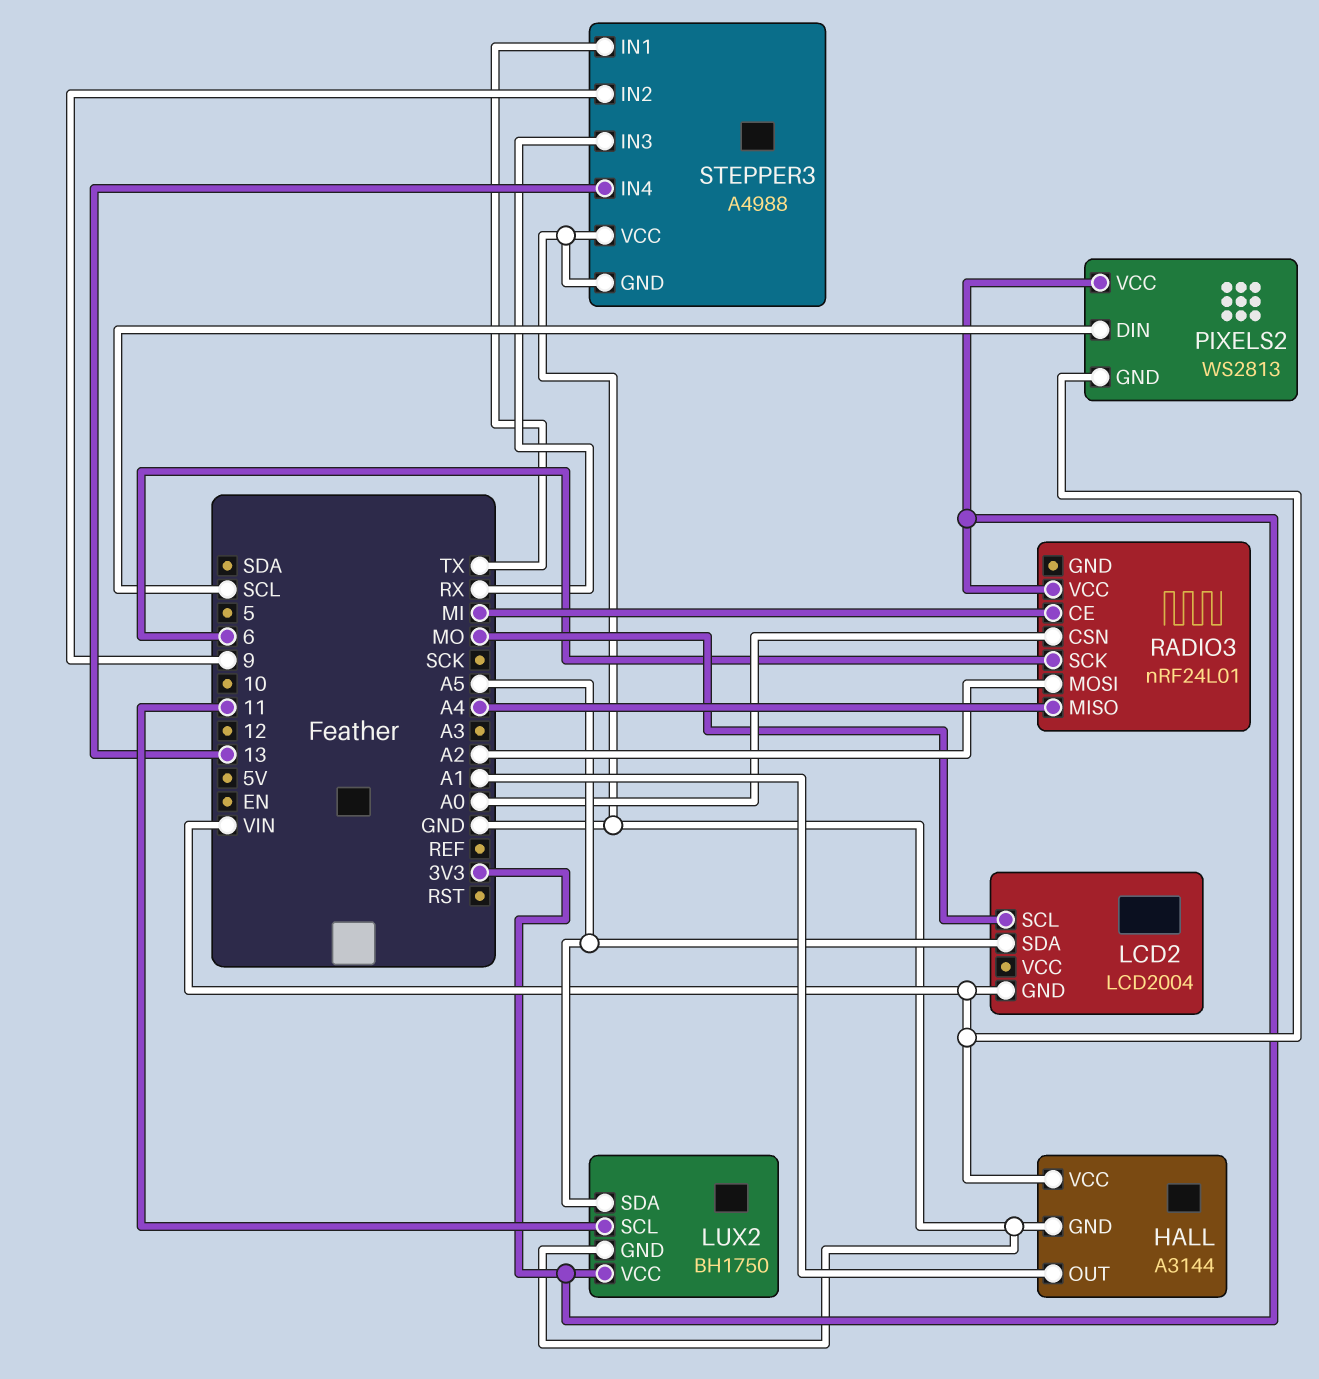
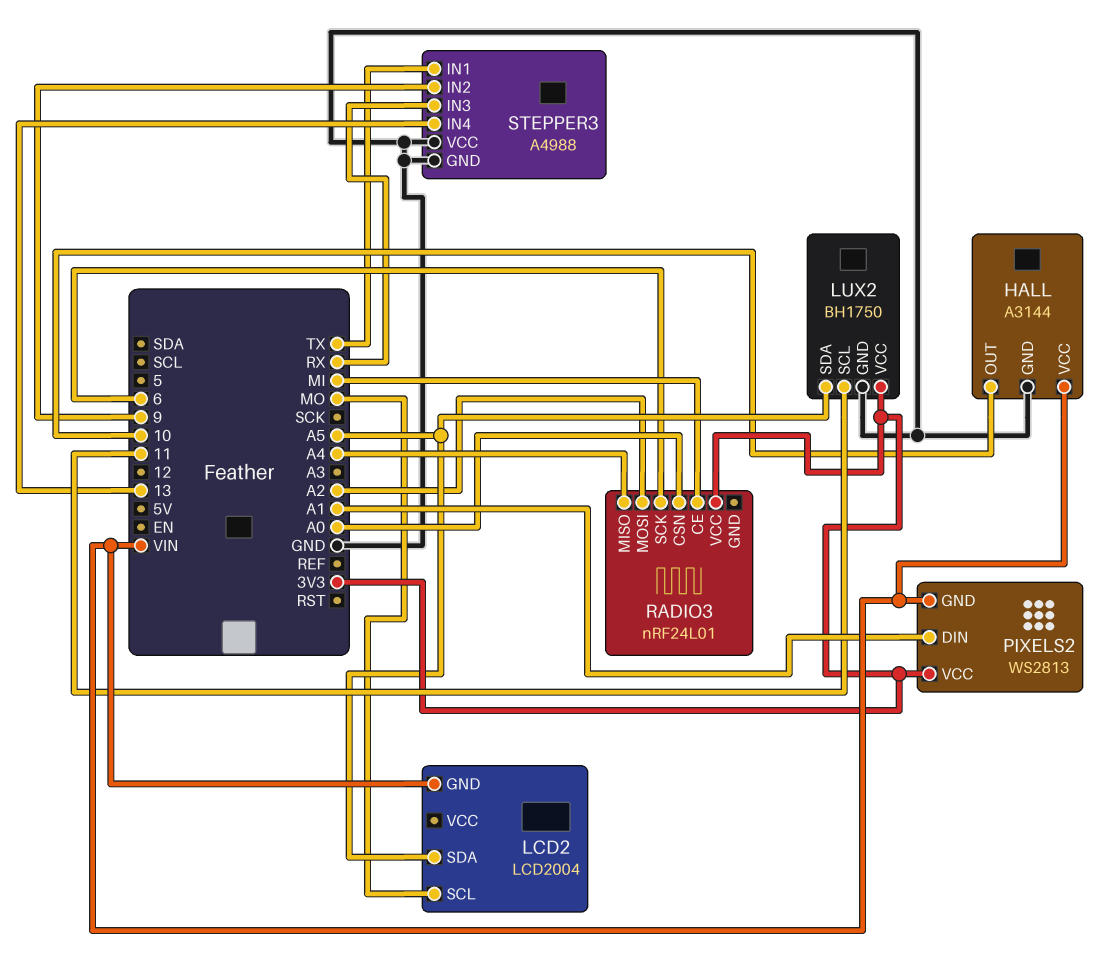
HALL pin OUT: A1 -> 10
PIXELS2 pin DIN: SCL -> A1

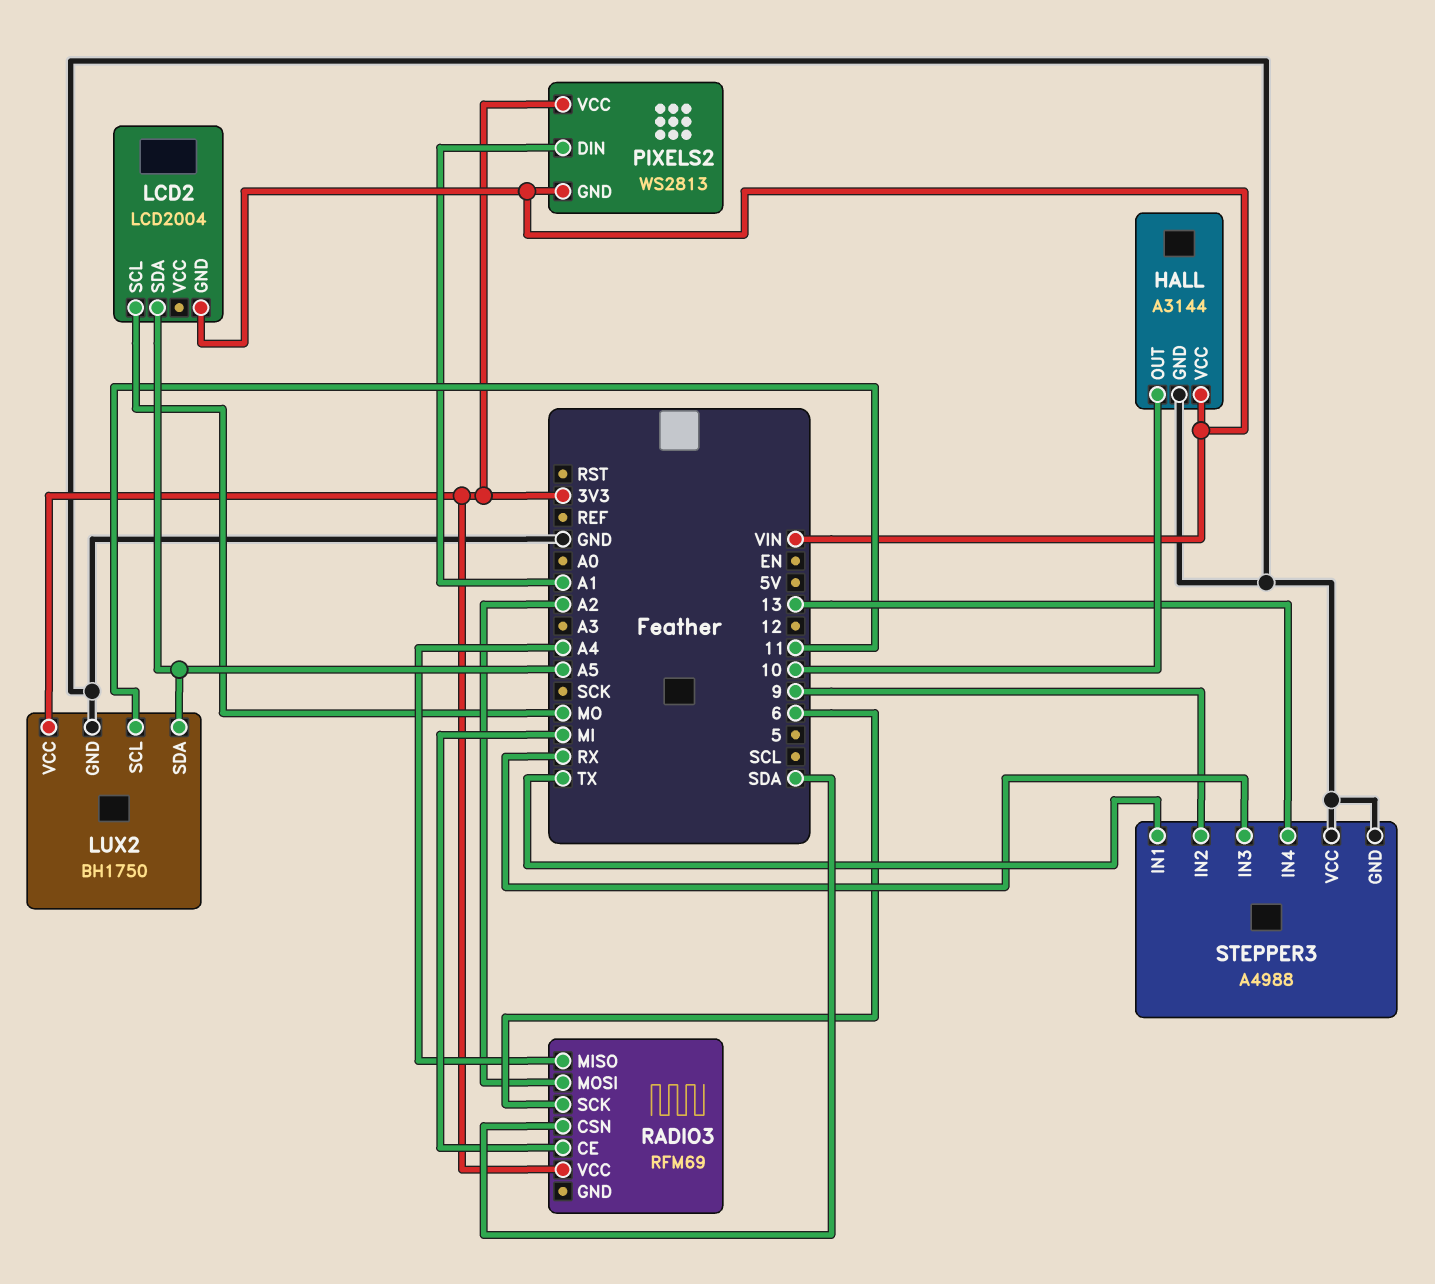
RADIO3: nRF24L01 -> RFM69
RADIO3 pin CSN: A0 -> SDA

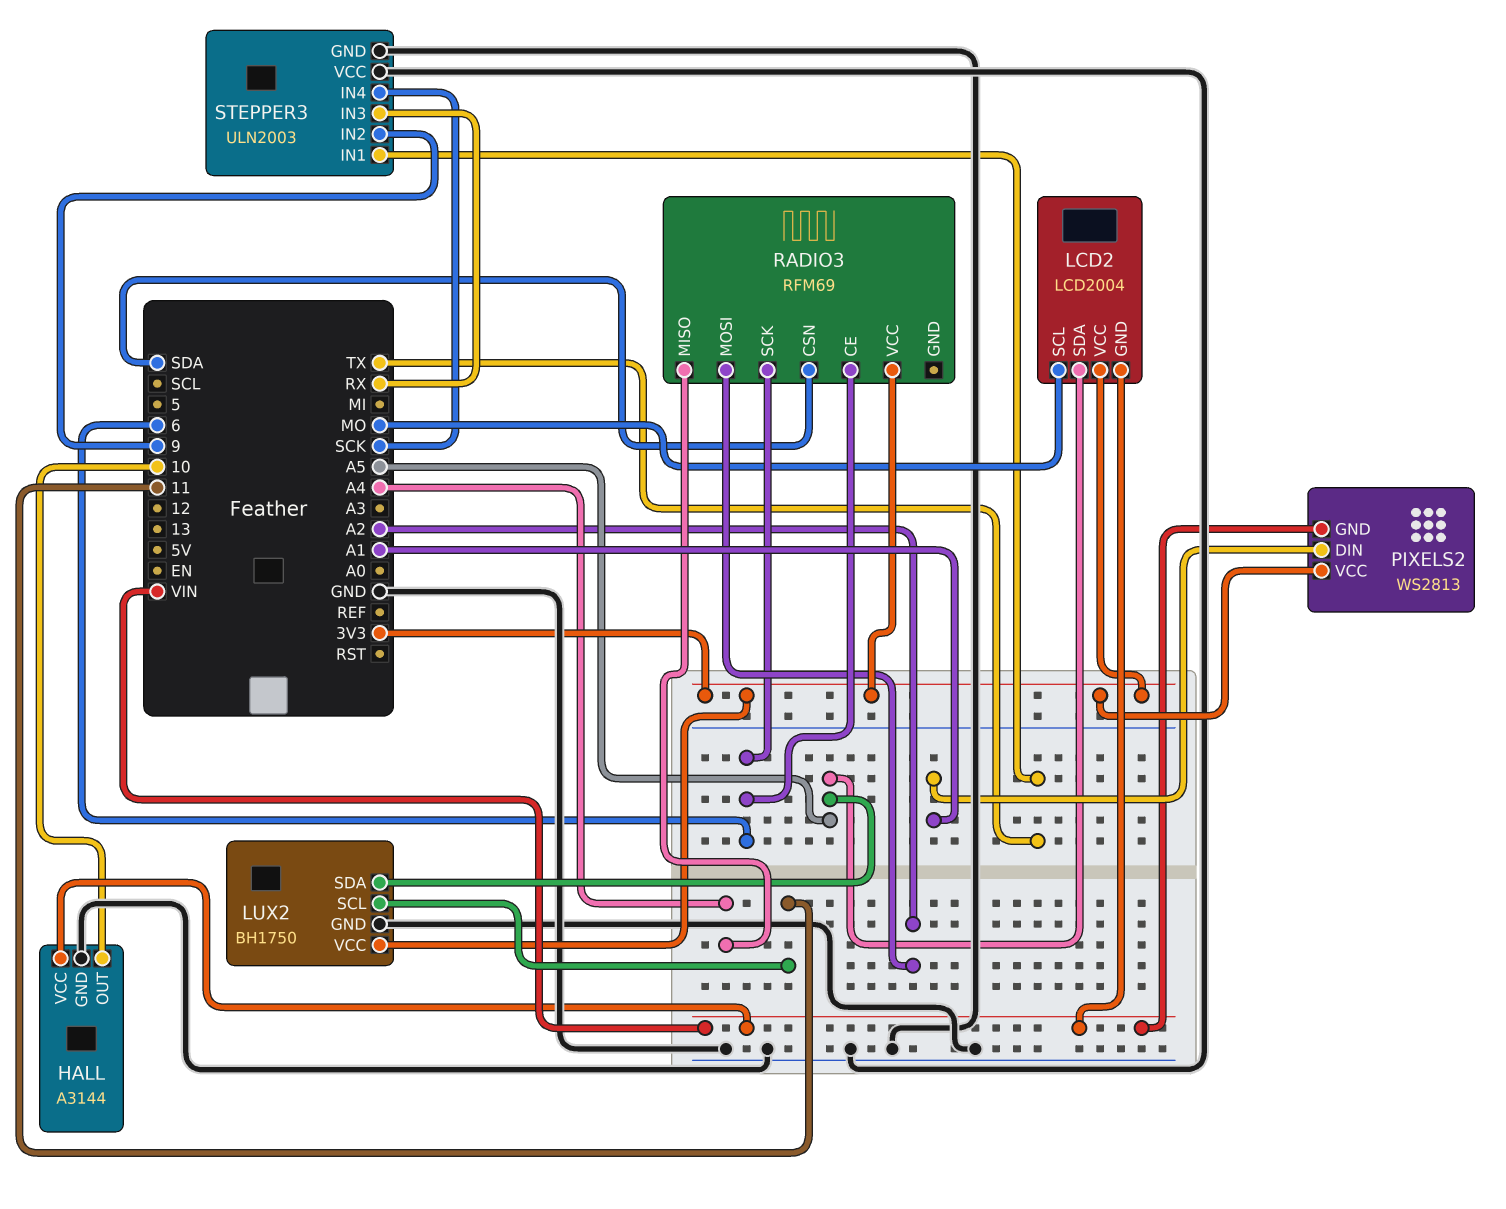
LCD2 pin VCC: none -> 3V3
RADIO3 pin CE: MI -> 6
STEPPER3: A4988 -> ULN2003
STEPPER3 pin IN4: 13 -> SCK

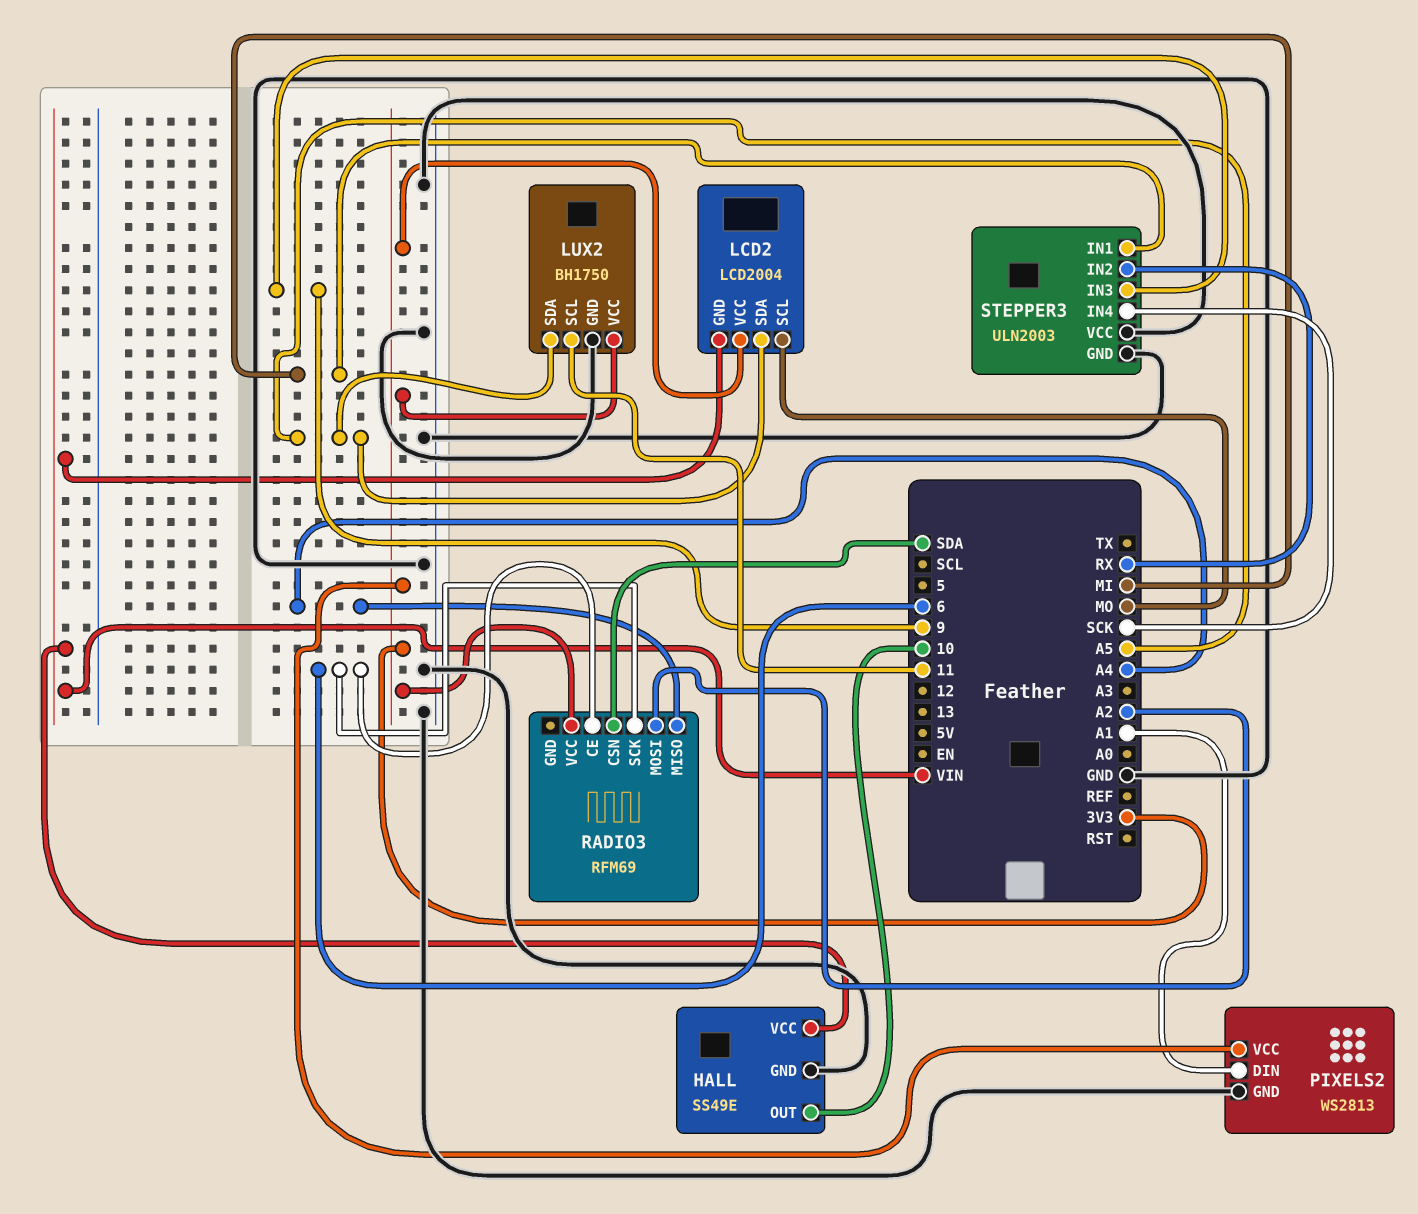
HALL: A3144 -> SS49E
PIXELS2 pin GND: VIN -> GND
STEPPER3 pin IN1: TX -> MI
STEPPER3 pin IN2: 9 -> RX
STEPPER3 pin IN3: RX -> 9

